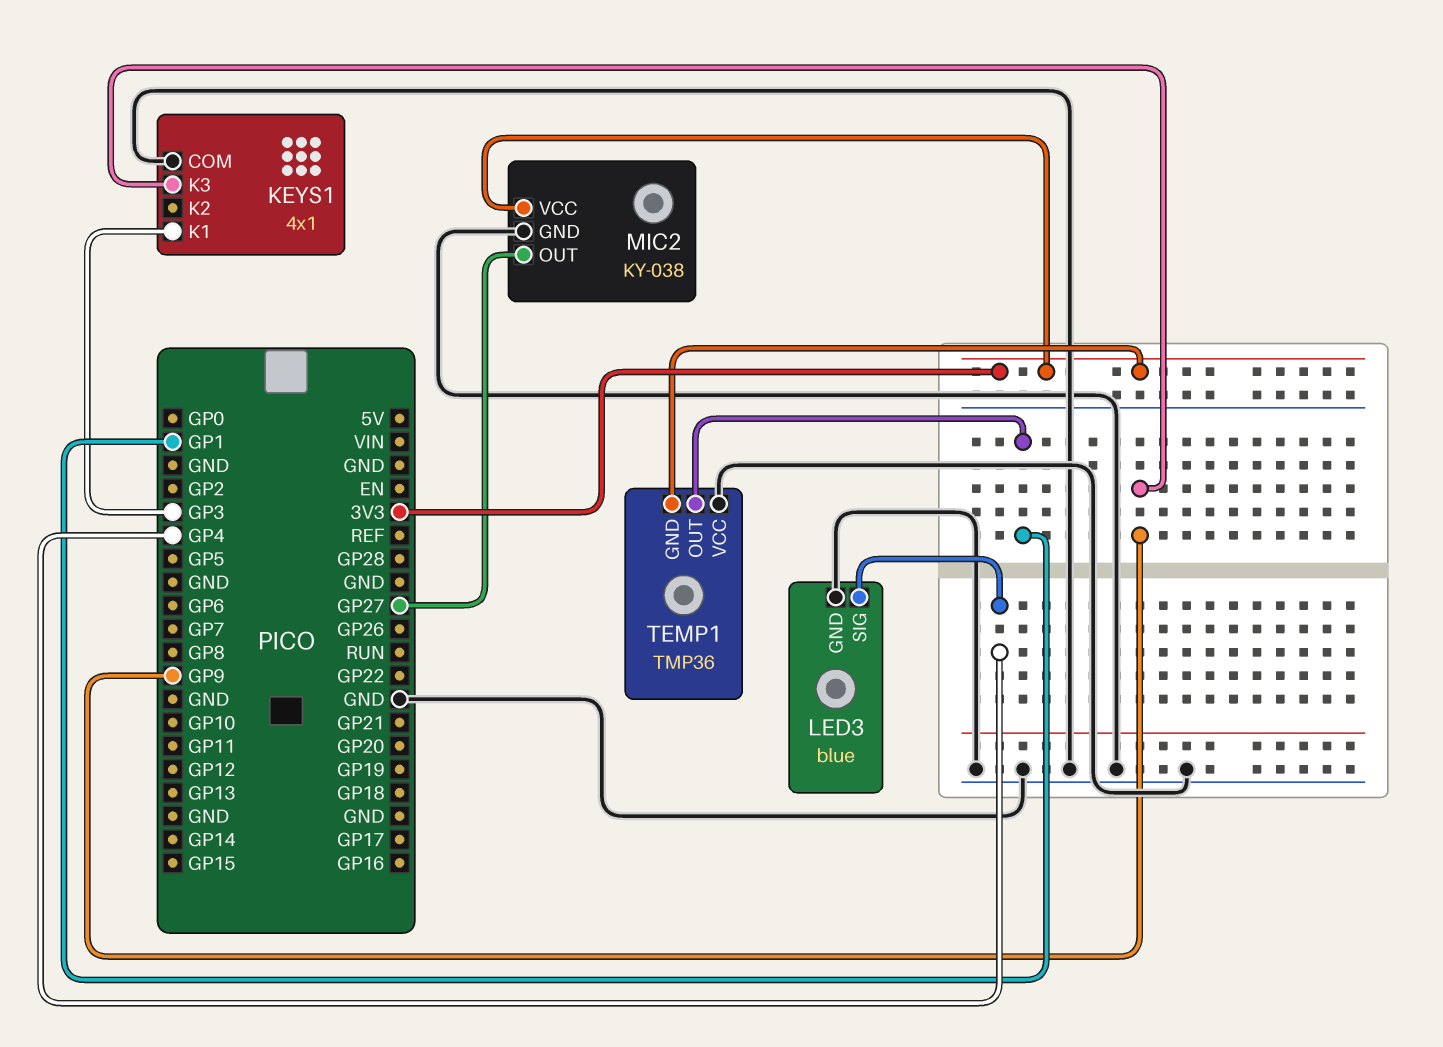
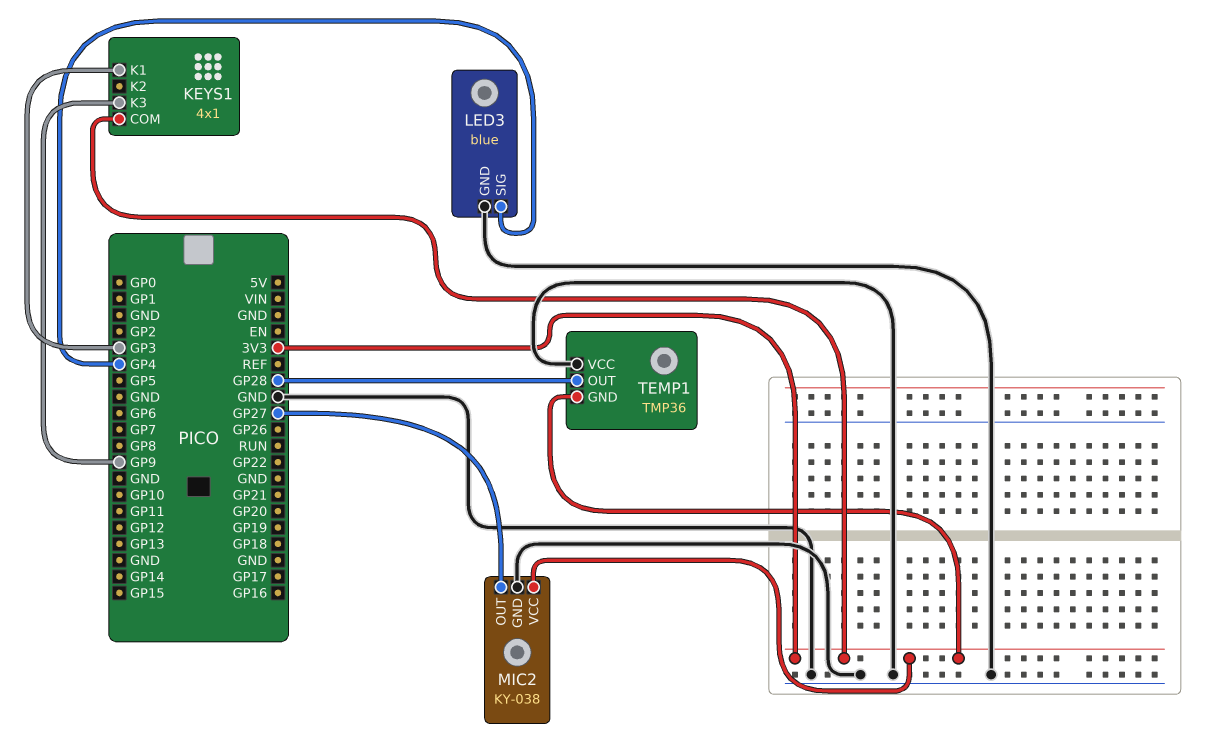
KEYS1 pin COM: GND -> 3V3
TEMP1 pin OUT: GP1 -> GP28

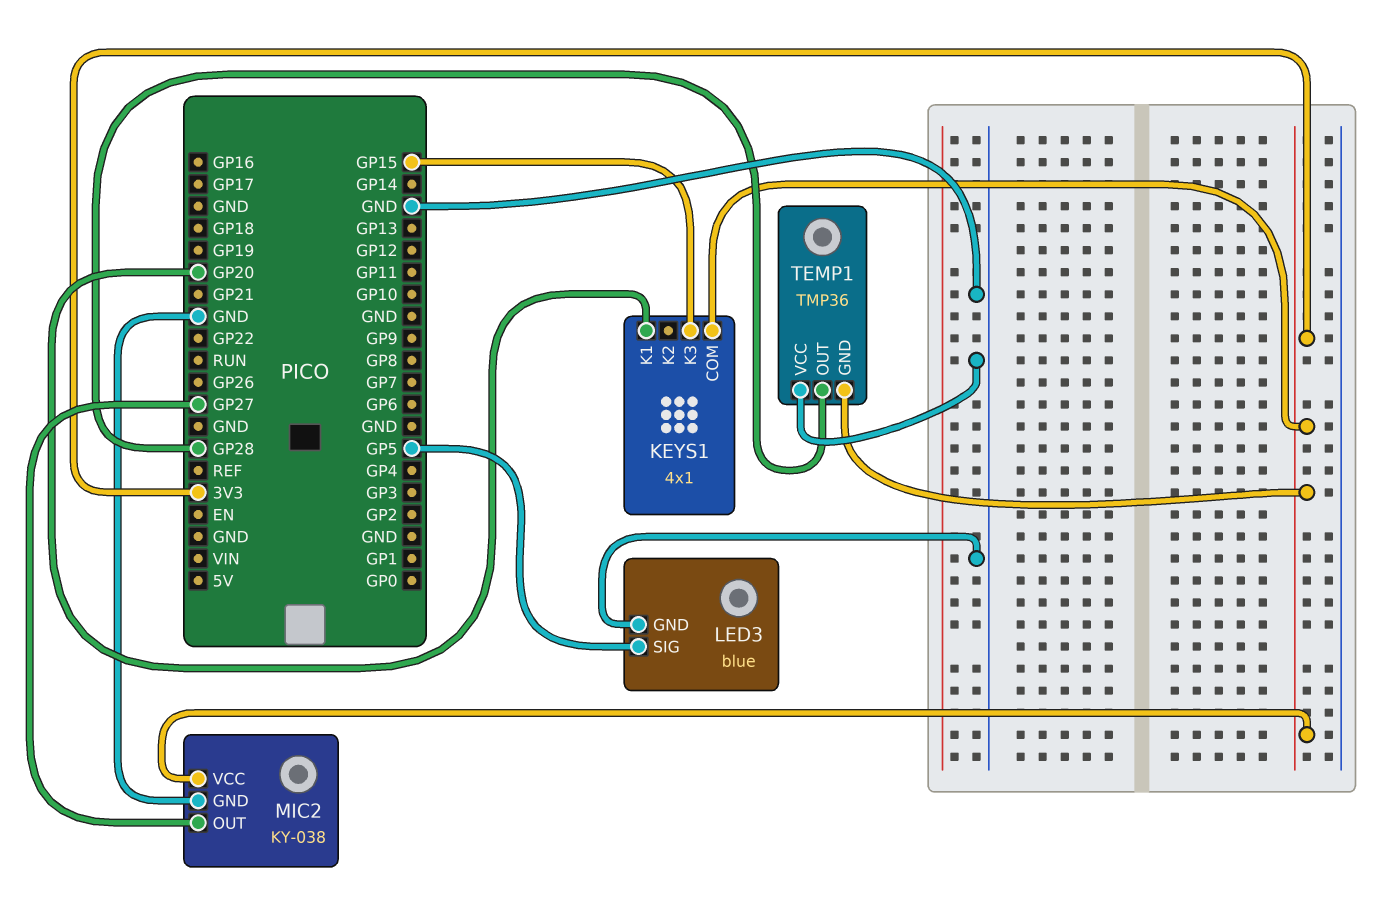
KEYS1 pin K1: GP3 -> GP20
KEYS1 pin K3: GP9 -> GP15
LED3 pin SIG: GP4 -> GP5

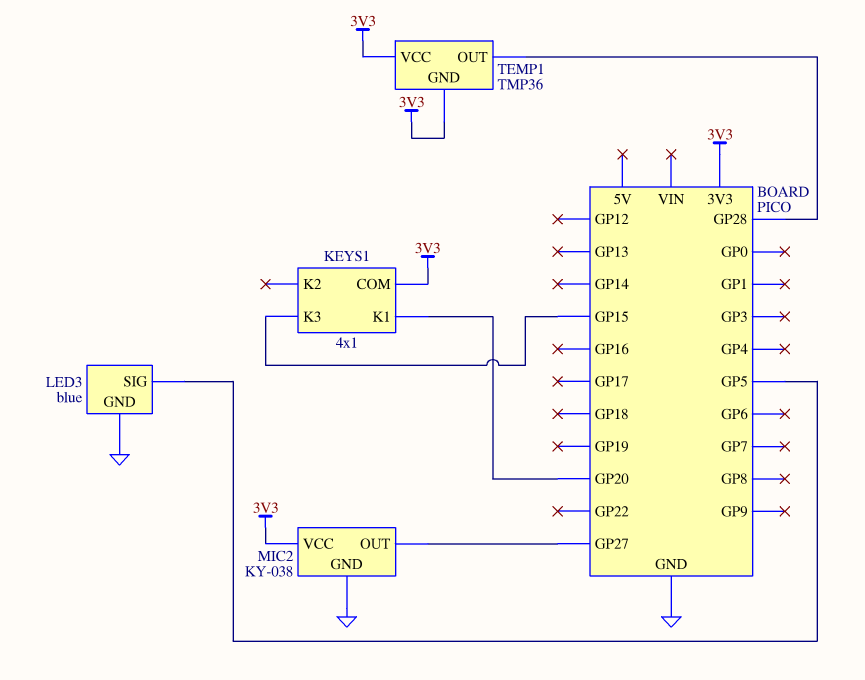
TEMP1 pin VCC: GND -> 3V3

